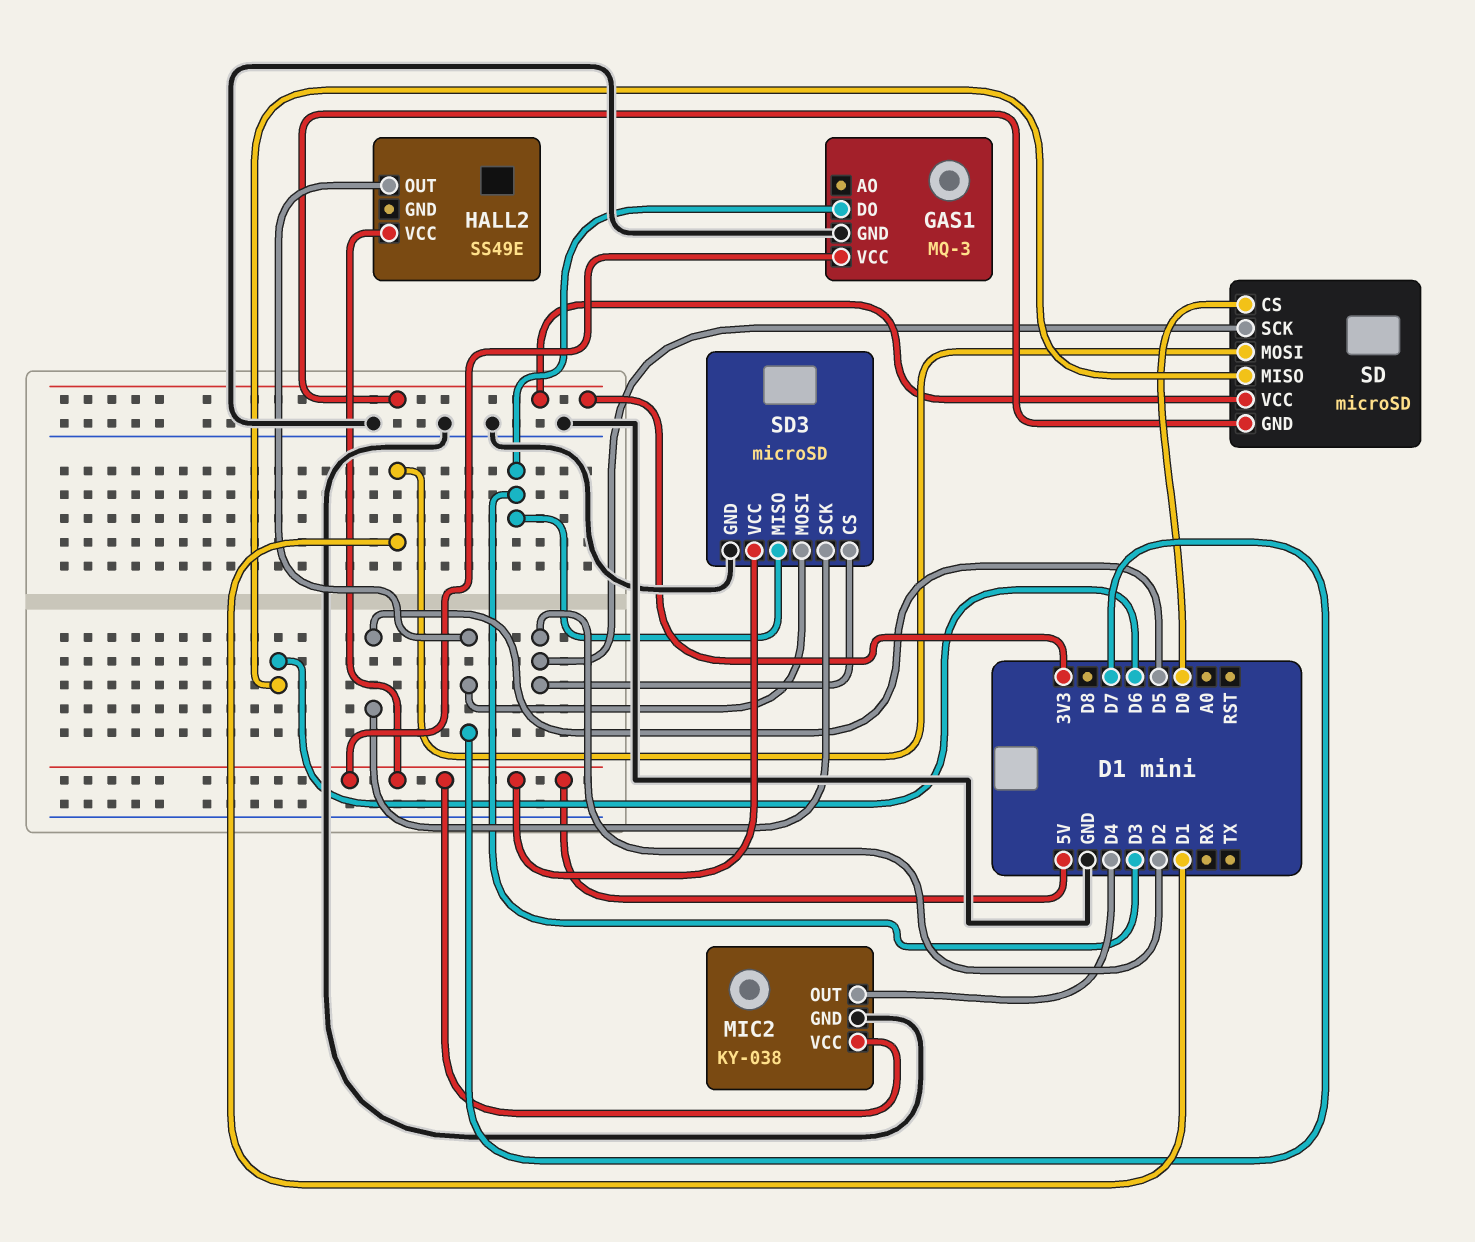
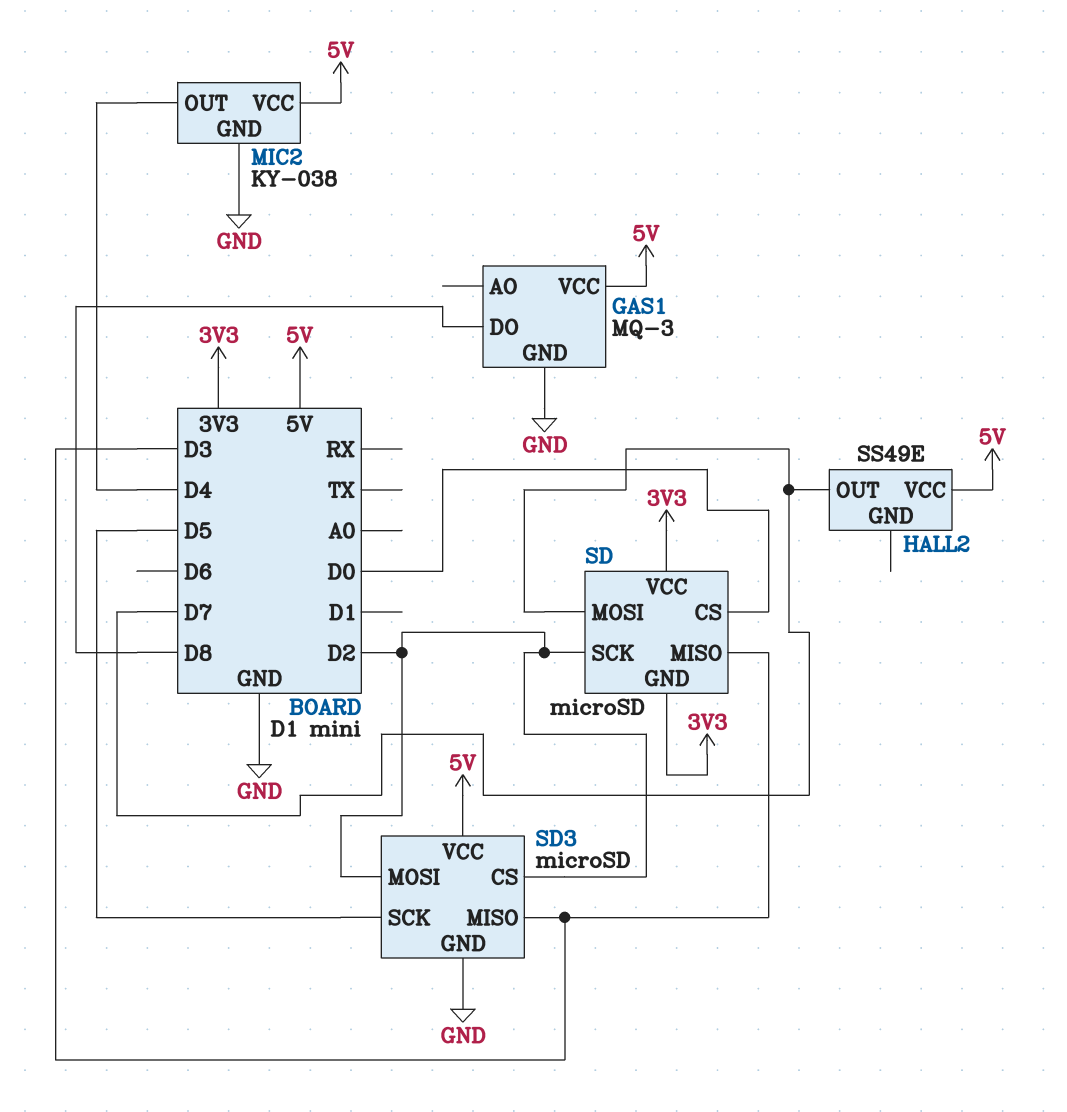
GAS1 pin DO: D3 -> D8
SD pin MISO: D6 -> D3
SD pin MOSI: D1 -> D7
SD3 pin MOSI: D7 -> D2

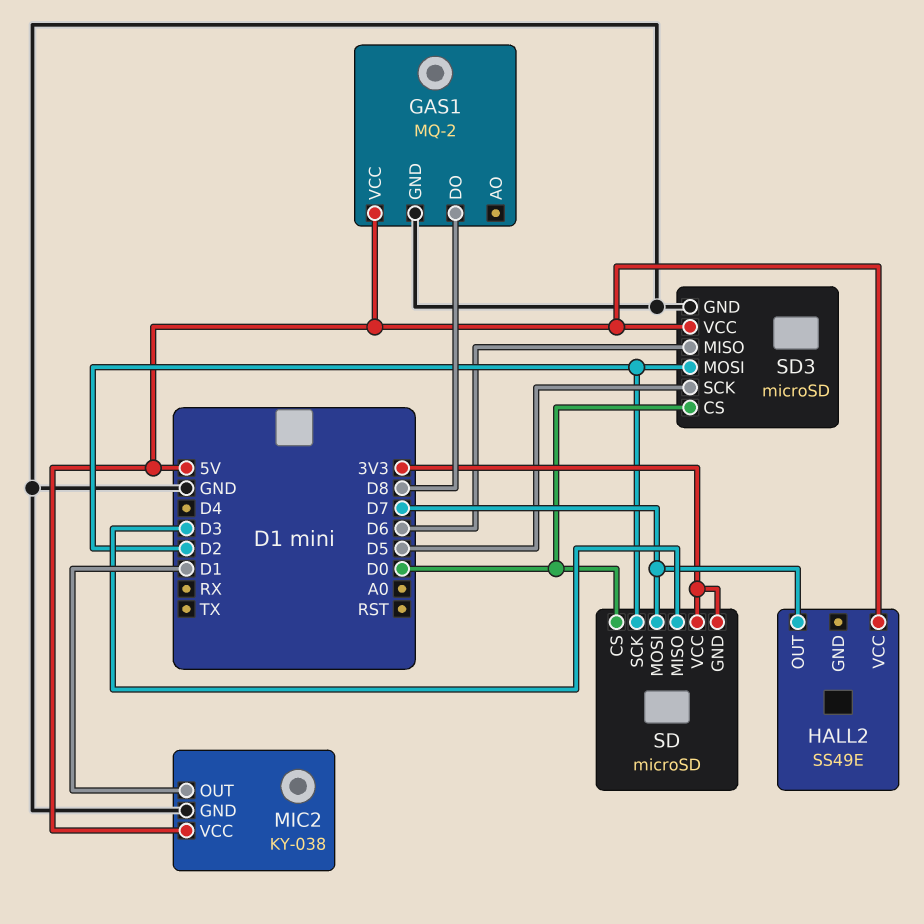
GAS1: MQ-3 -> MQ-2
MIC2 pin OUT: D4 -> D1
SD3 pin CS: D2 -> D0
SD3 pin MISO: D3 -> D6

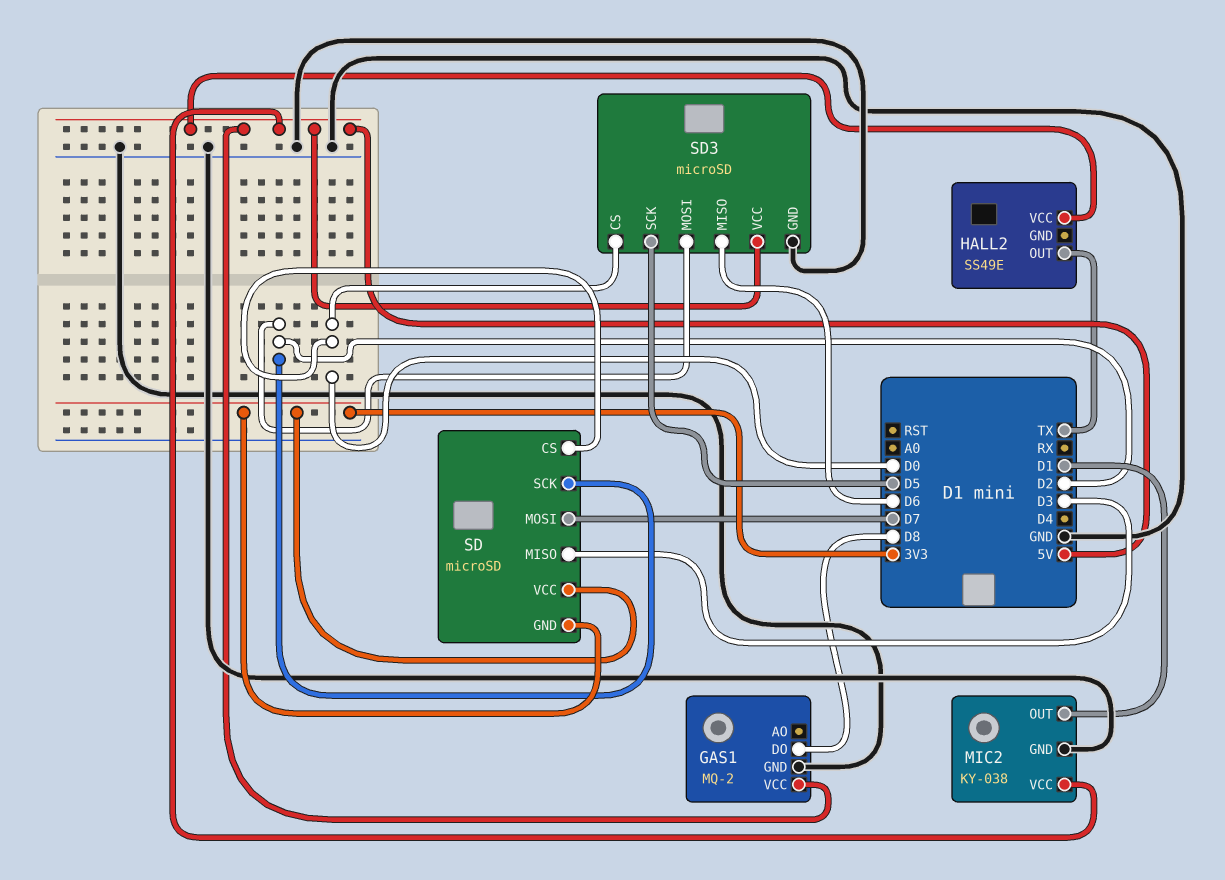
HALL2 pin OUT: D7 -> TX

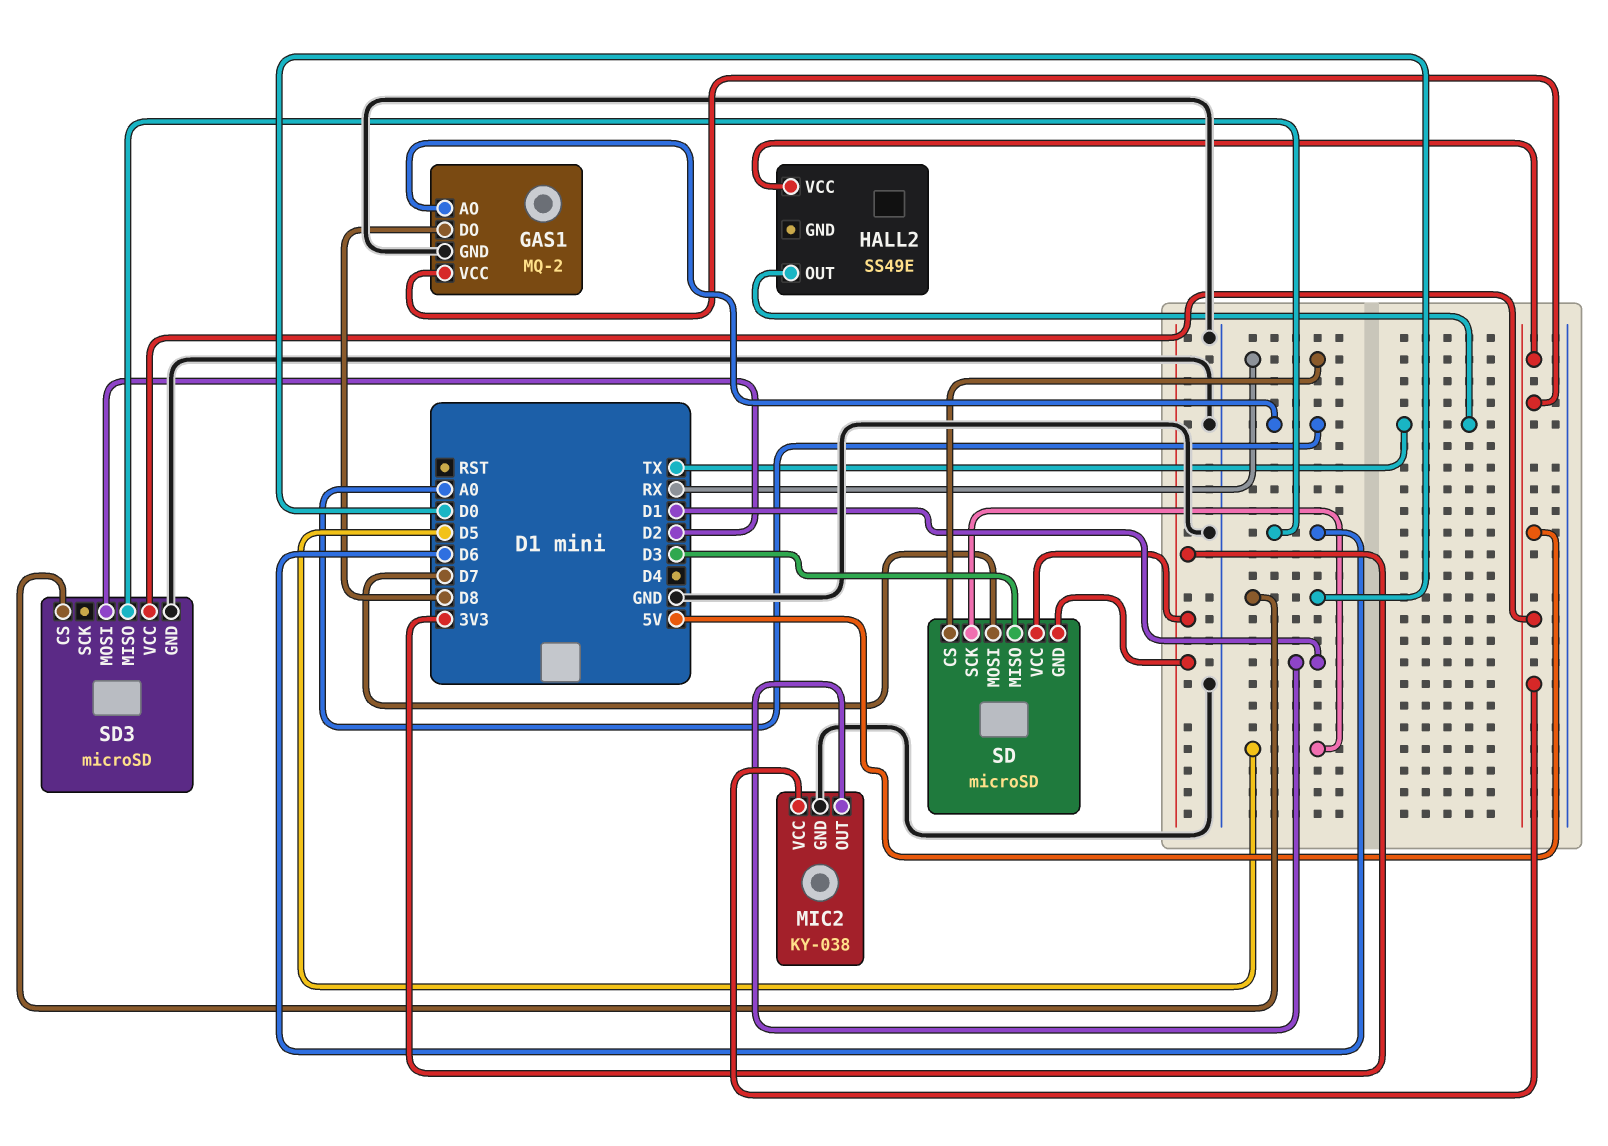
GAS1 pin AO: none -> A0
SD pin CS: D0 -> RX
SD pin SCK: D2 -> D5
SD3 pin SCK: D5 -> none

